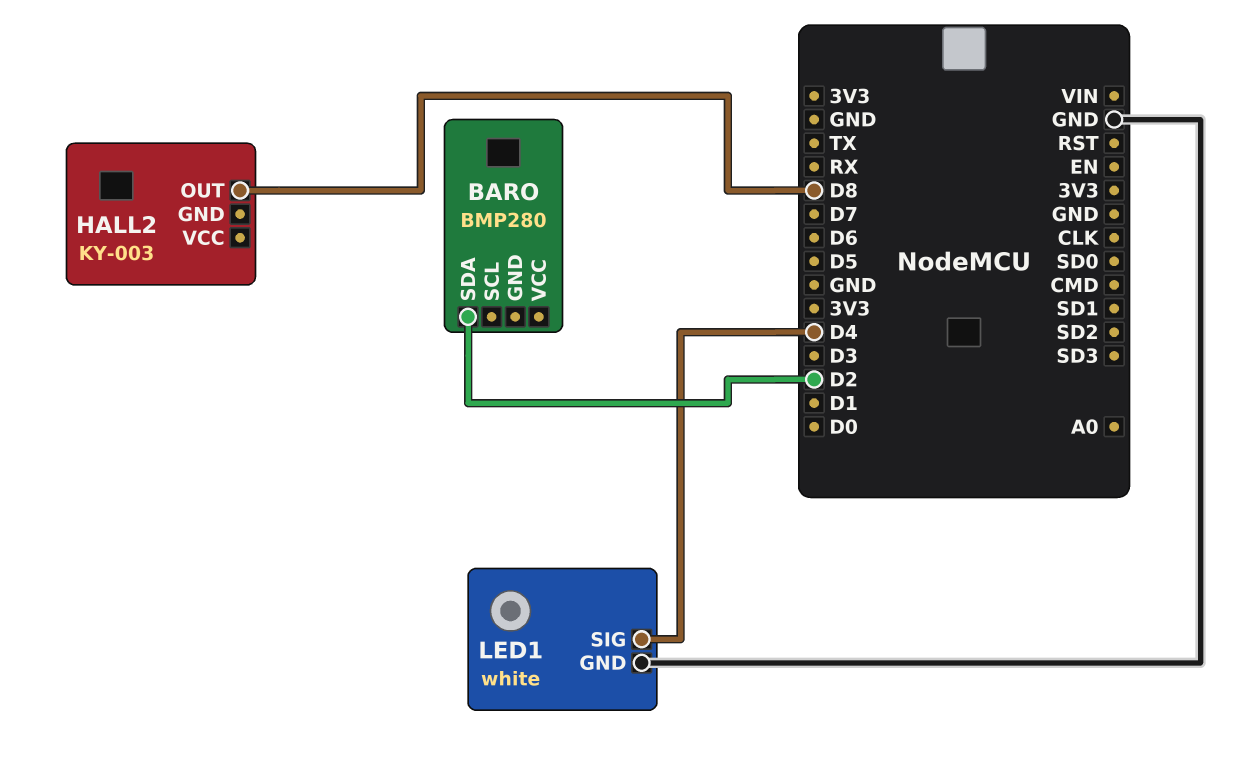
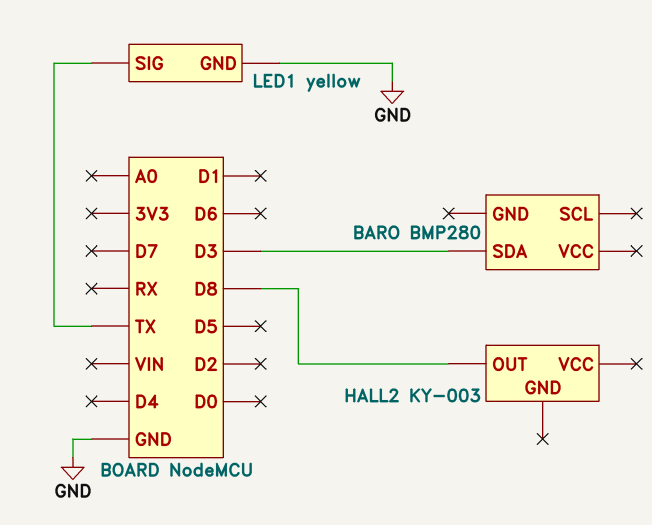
BARO pin SDA: D2 -> D3
LED1: white -> yellow
LED1 pin SIG: D4 -> TX

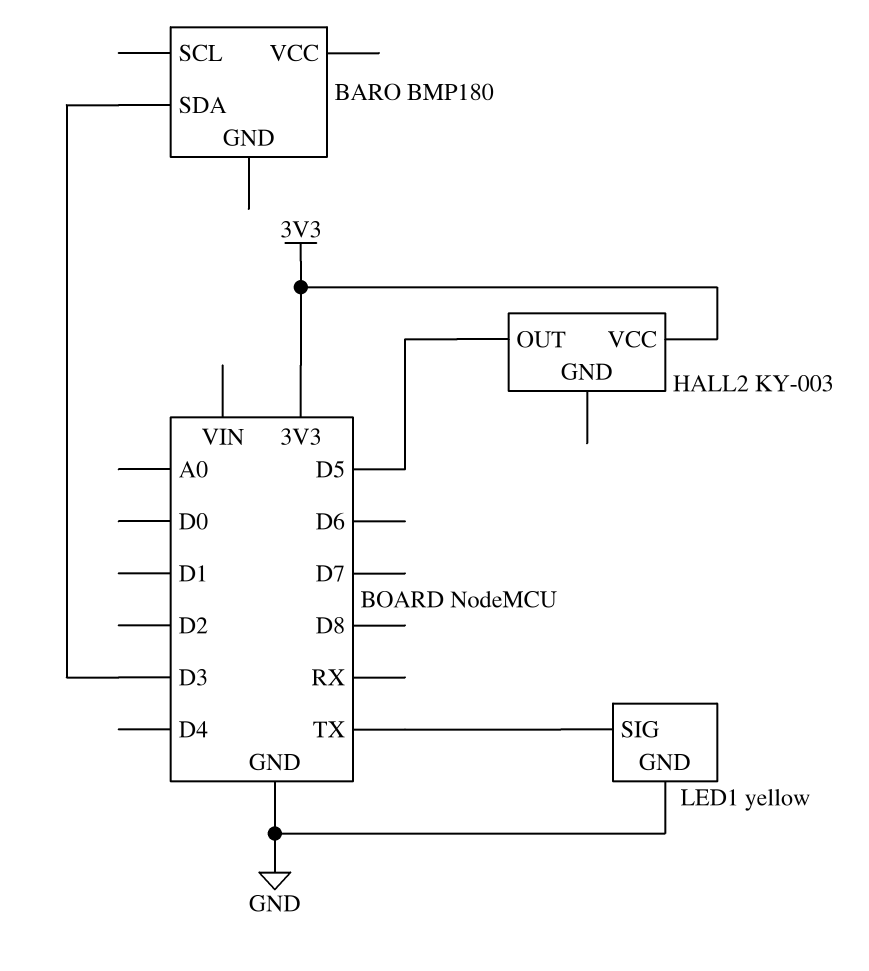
BARO: BMP280 -> BMP180
HALL2 pin OUT: D8 -> D5
HALL2 pin VCC: none -> 3V3

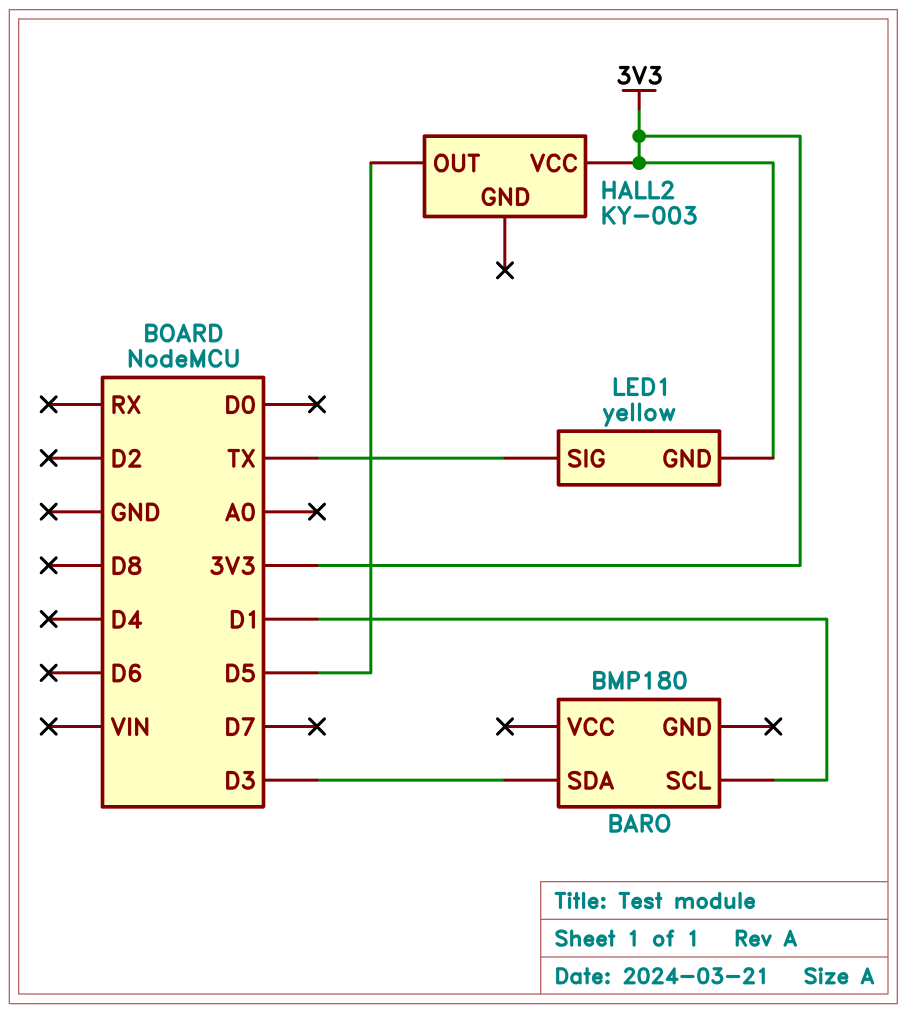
BARO pin SCL: none -> D1
LED1 pin GND: GND -> 3V3

